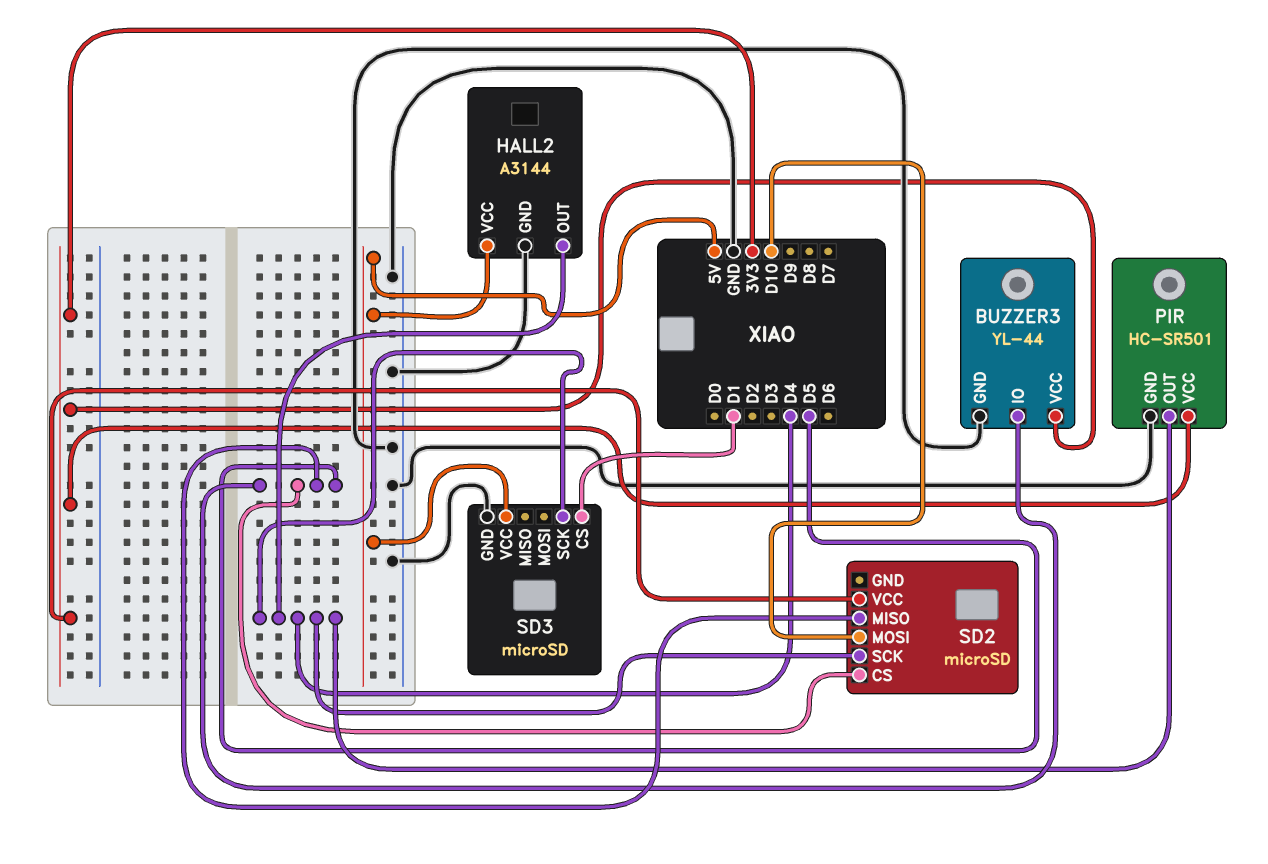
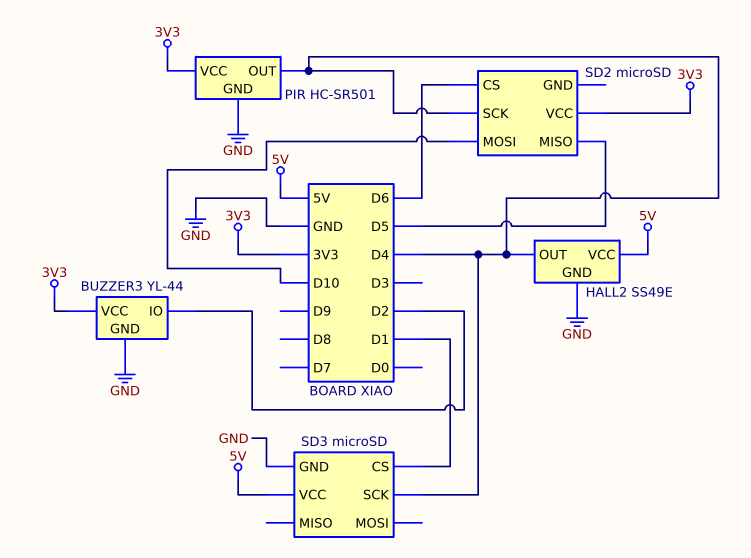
BUZZER3 pin IO: D5 -> D2
HALL2: A3144 -> SS49E
SD2 pin CS: D5 -> D6

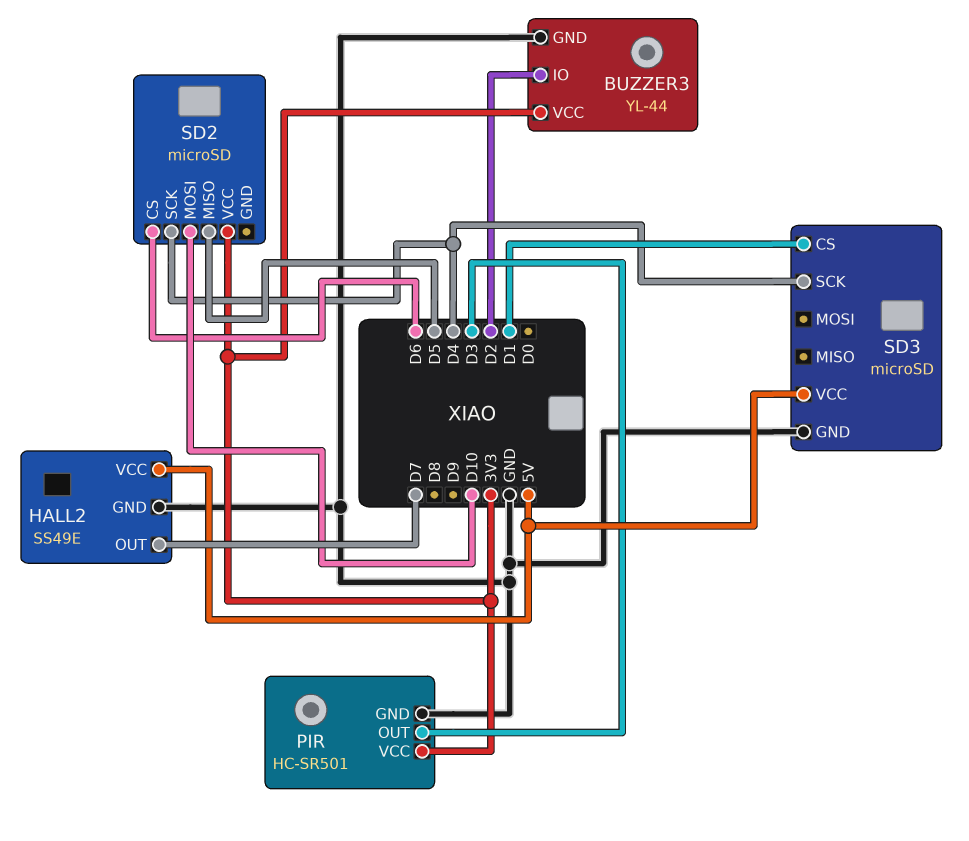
HALL2 pin OUT: D4 -> D7
PIR pin OUT: D4 -> D3

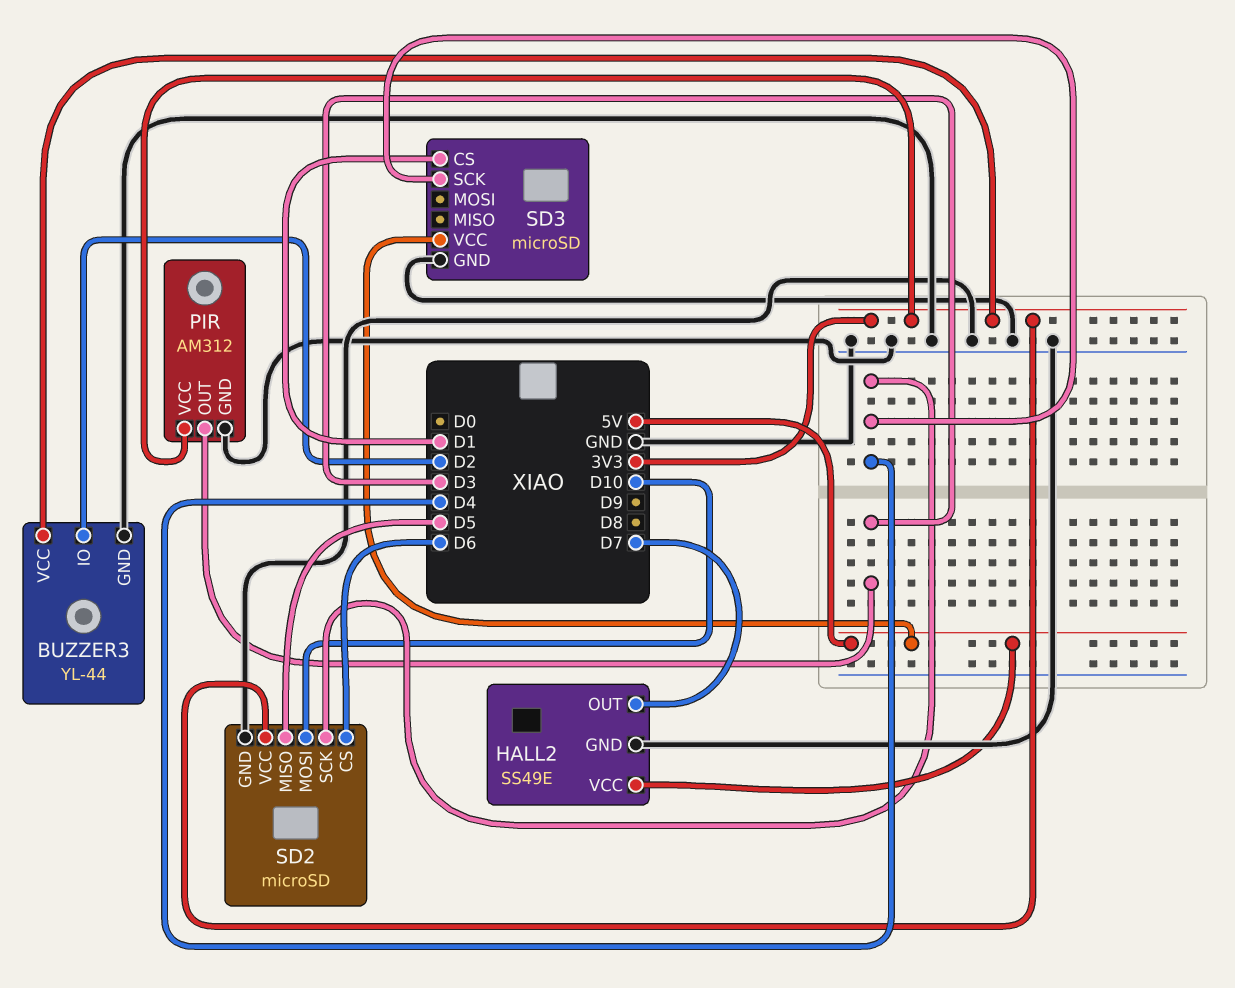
PIR: HC-SR501 -> AM312
SD2 pin GND: none -> GND

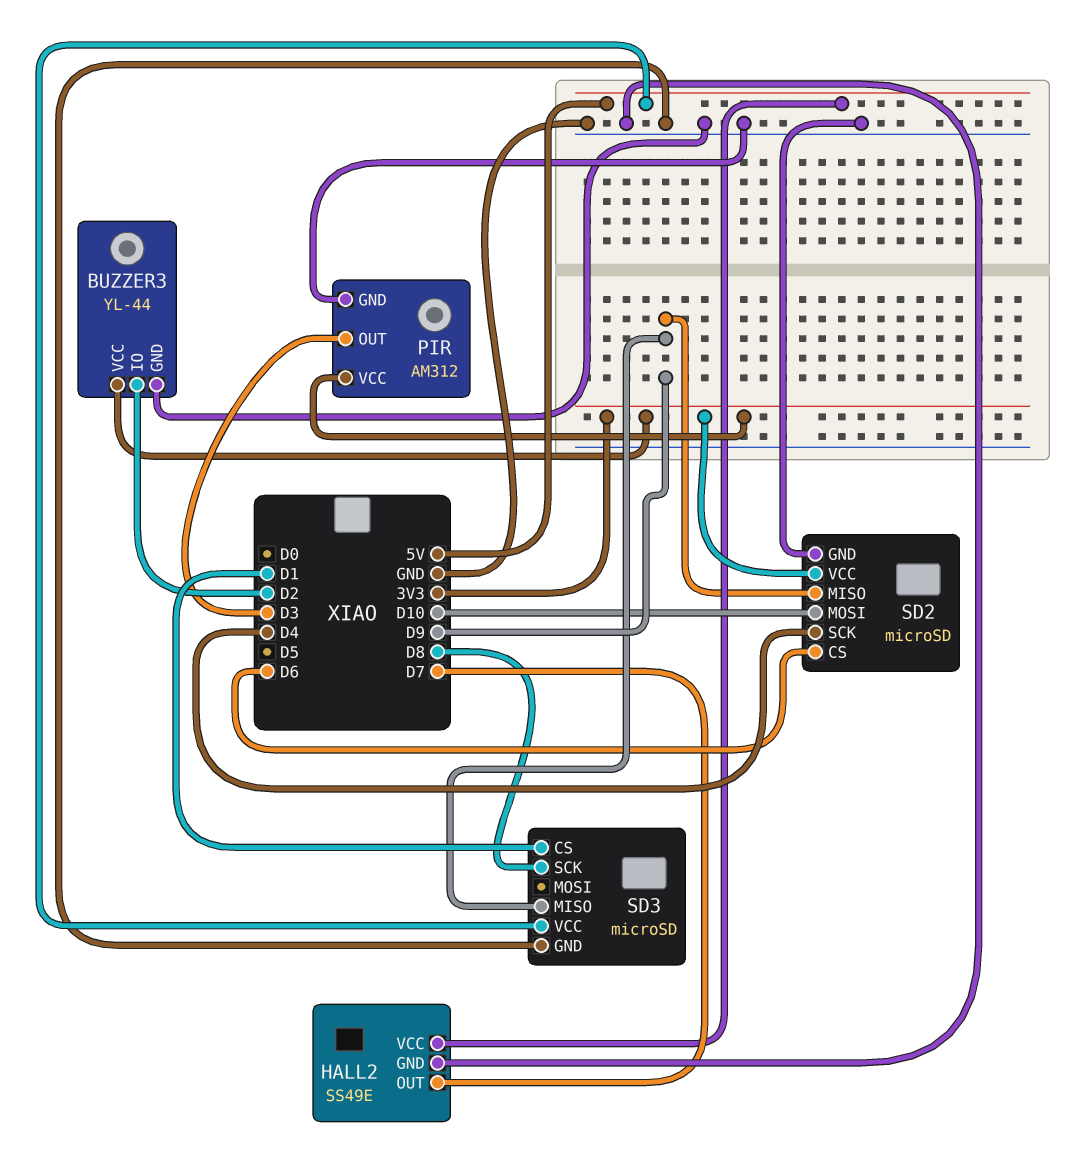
SD2 pin MISO: D5 -> D9
SD3 pin MISO: none -> D9
SD3 pin SCK: D4 -> D8

